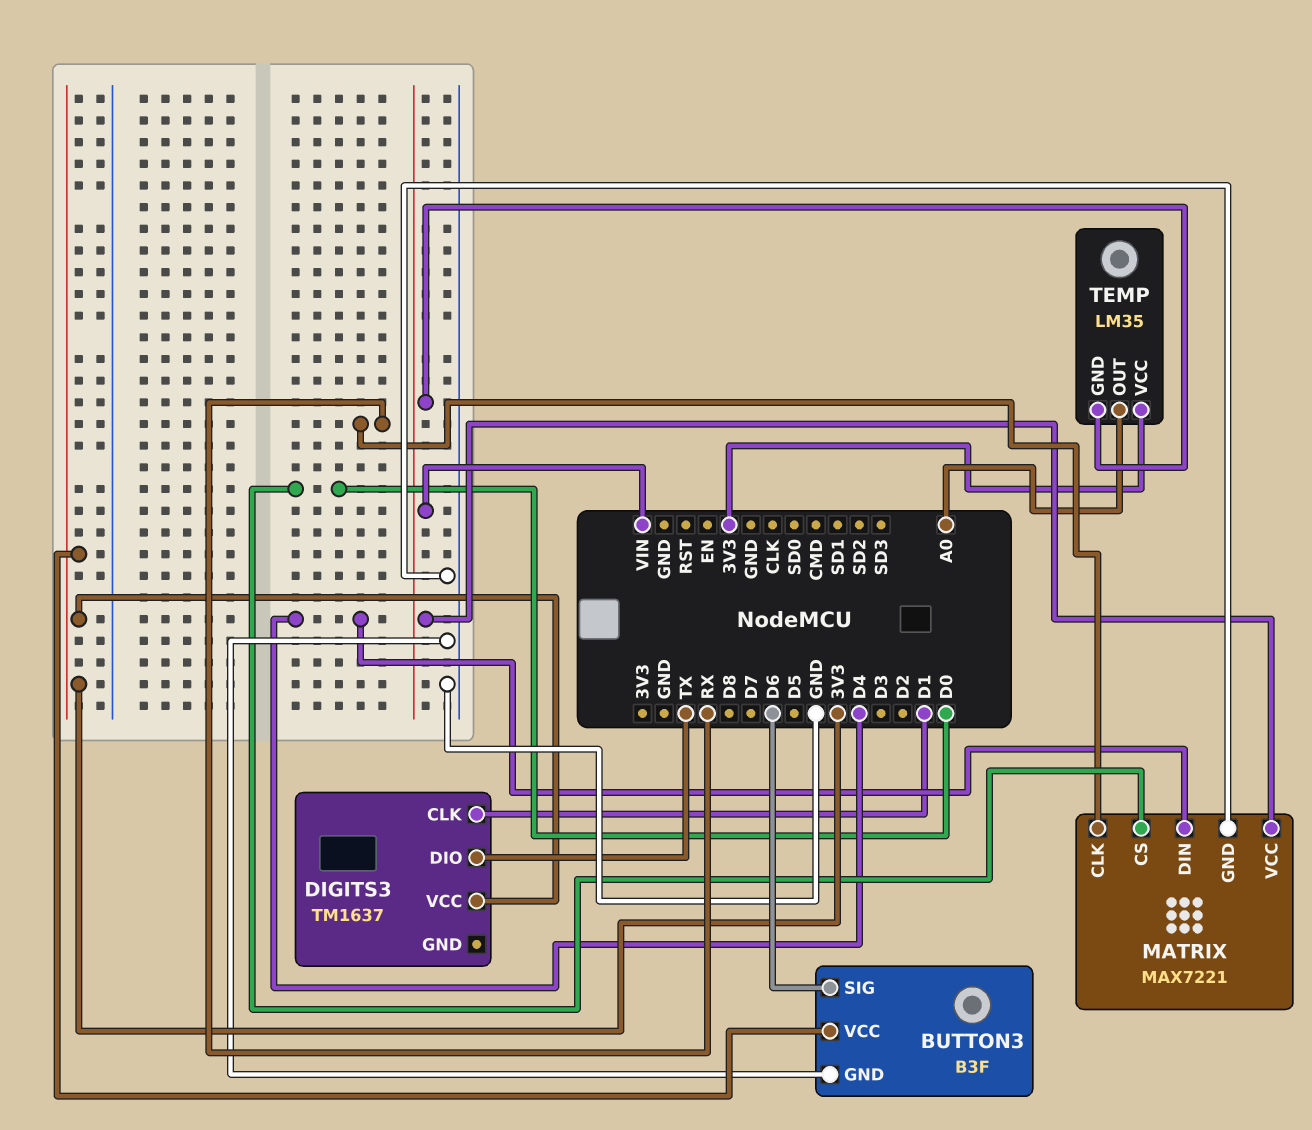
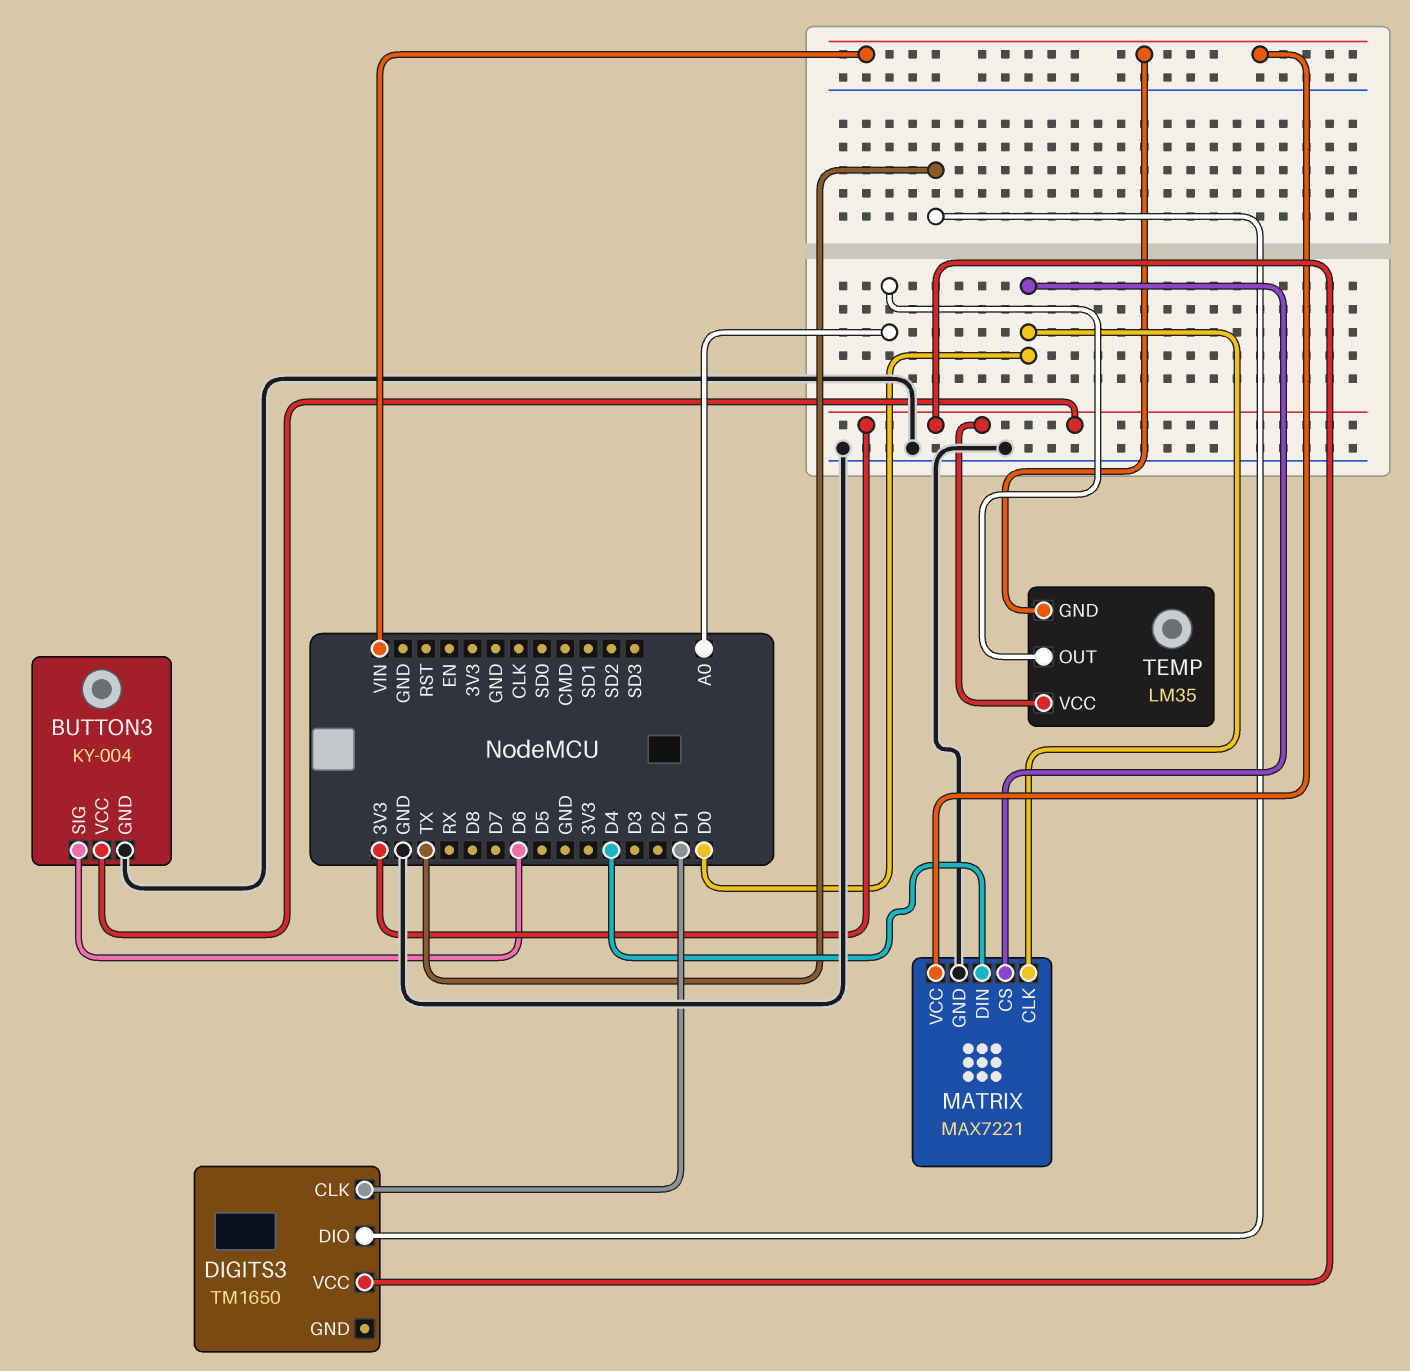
BUTTON3: B3F -> KY-004
DIGITS3: TM1637 -> TM1650
MATRIX pin CLK: RX -> D0

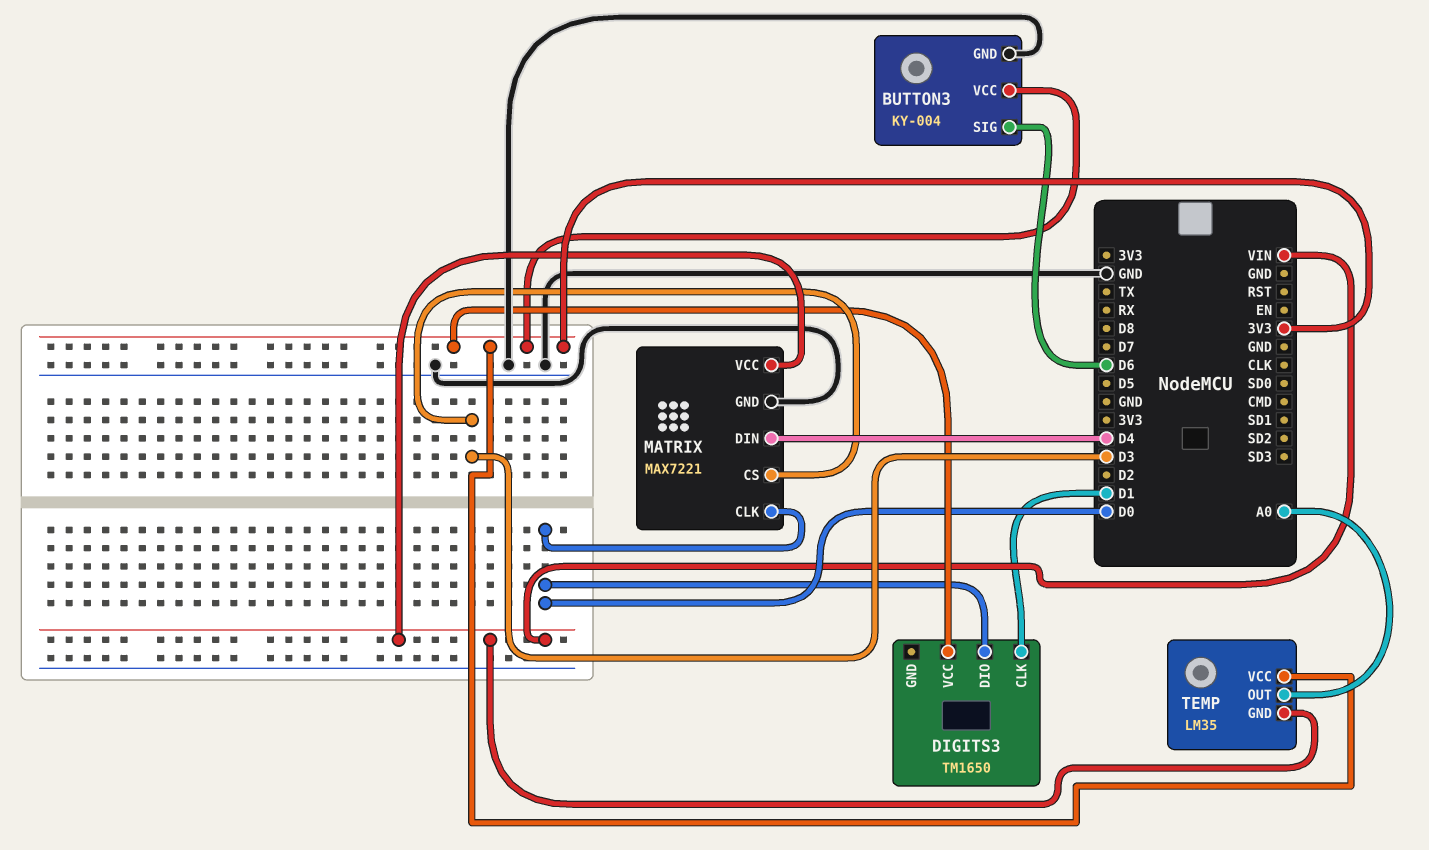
DIGITS3 pin DIO: TX -> D0
MATRIX pin CS: D0 -> D3

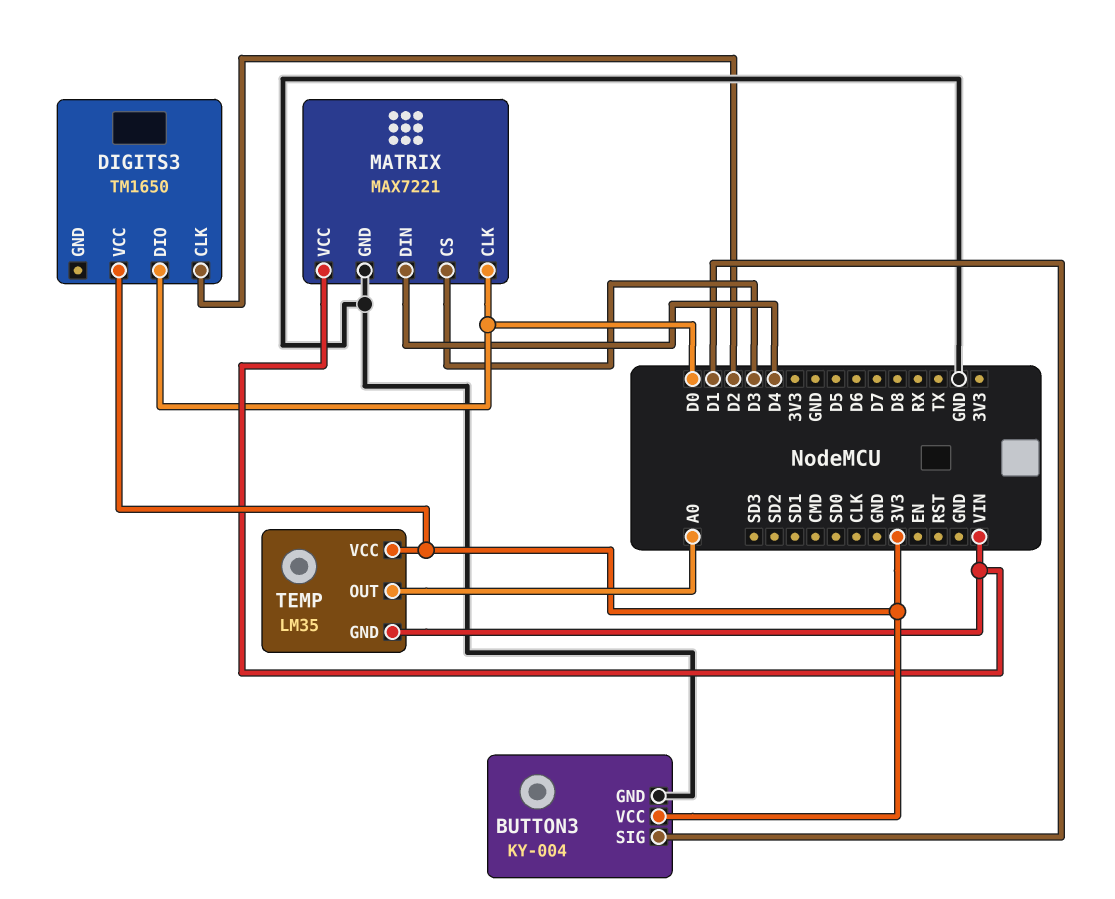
BUTTON3 pin SIG: D6 -> D1
DIGITS3 pin CLK: D1 -> D2

